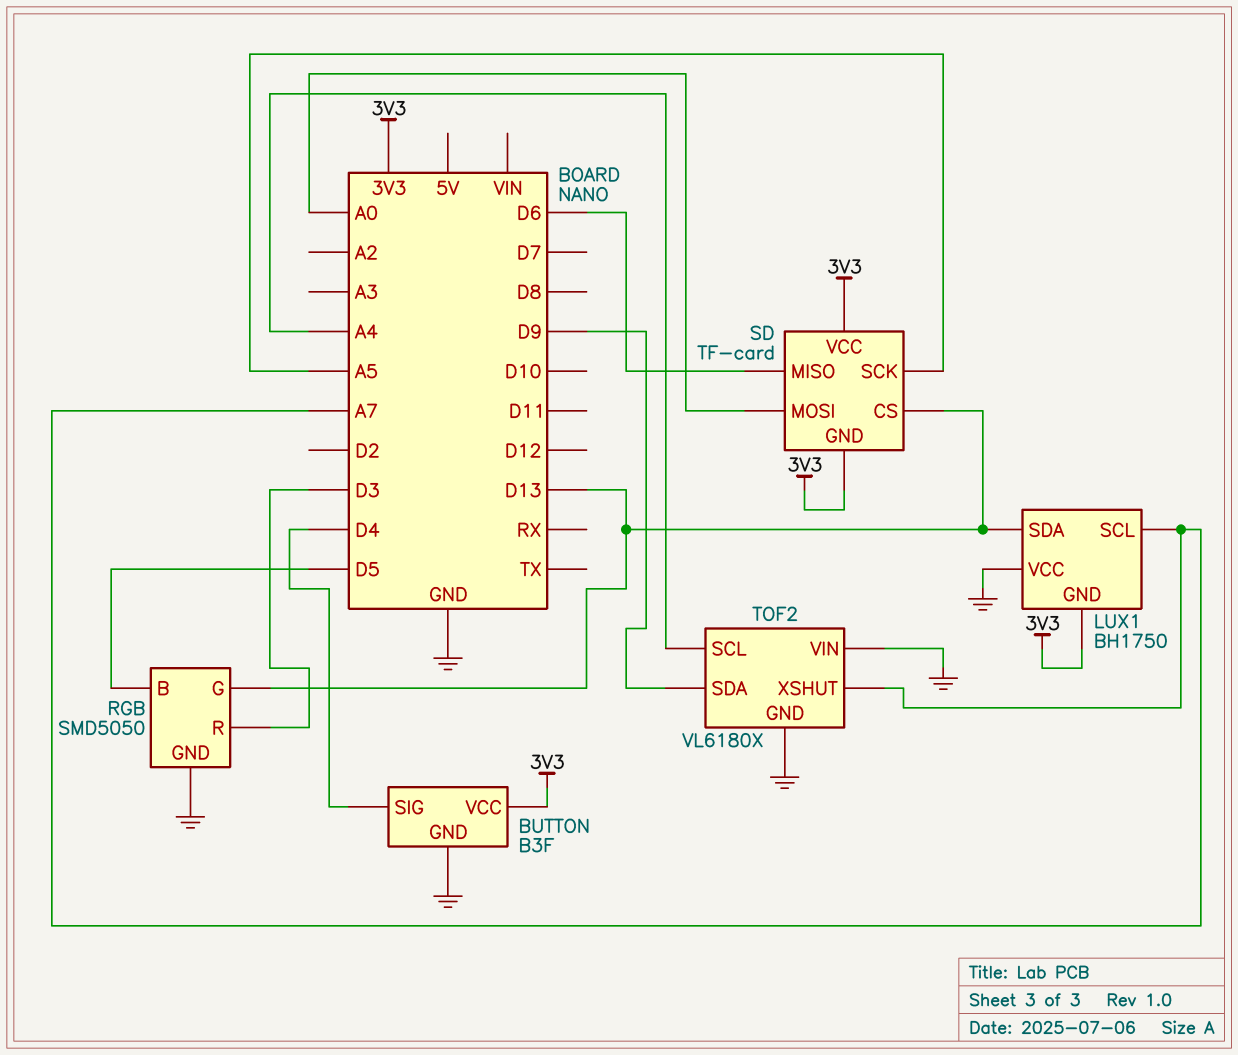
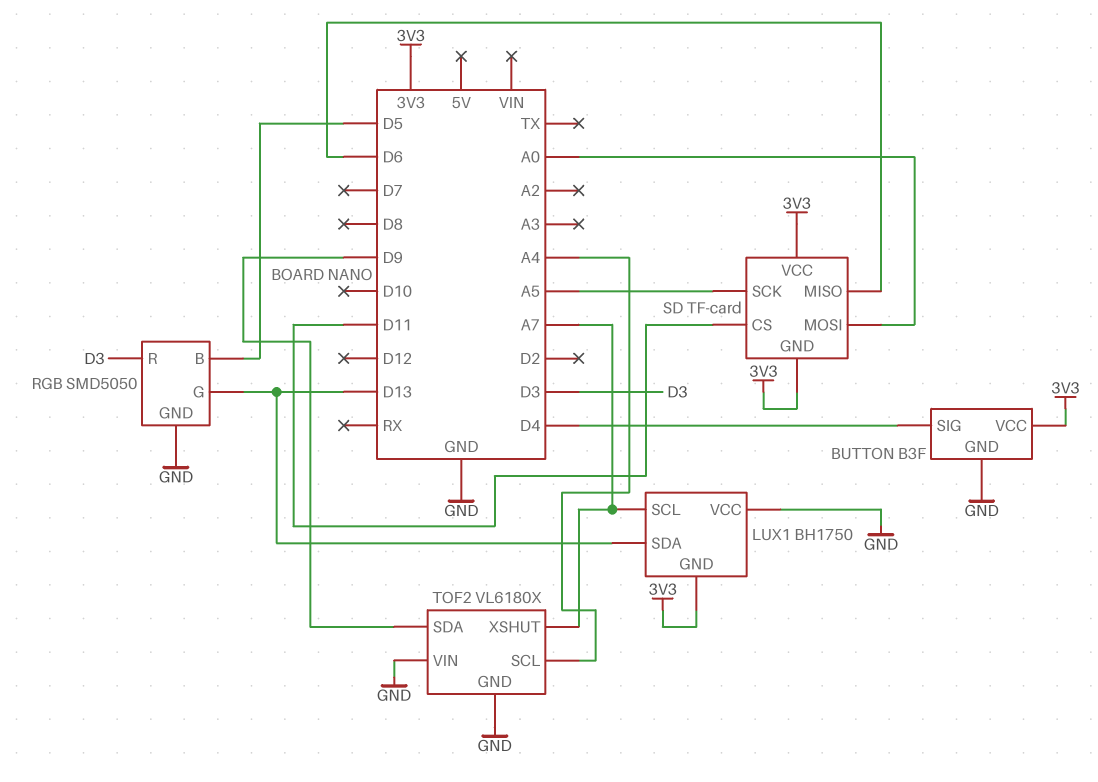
SD pin CS: D13 -> D11

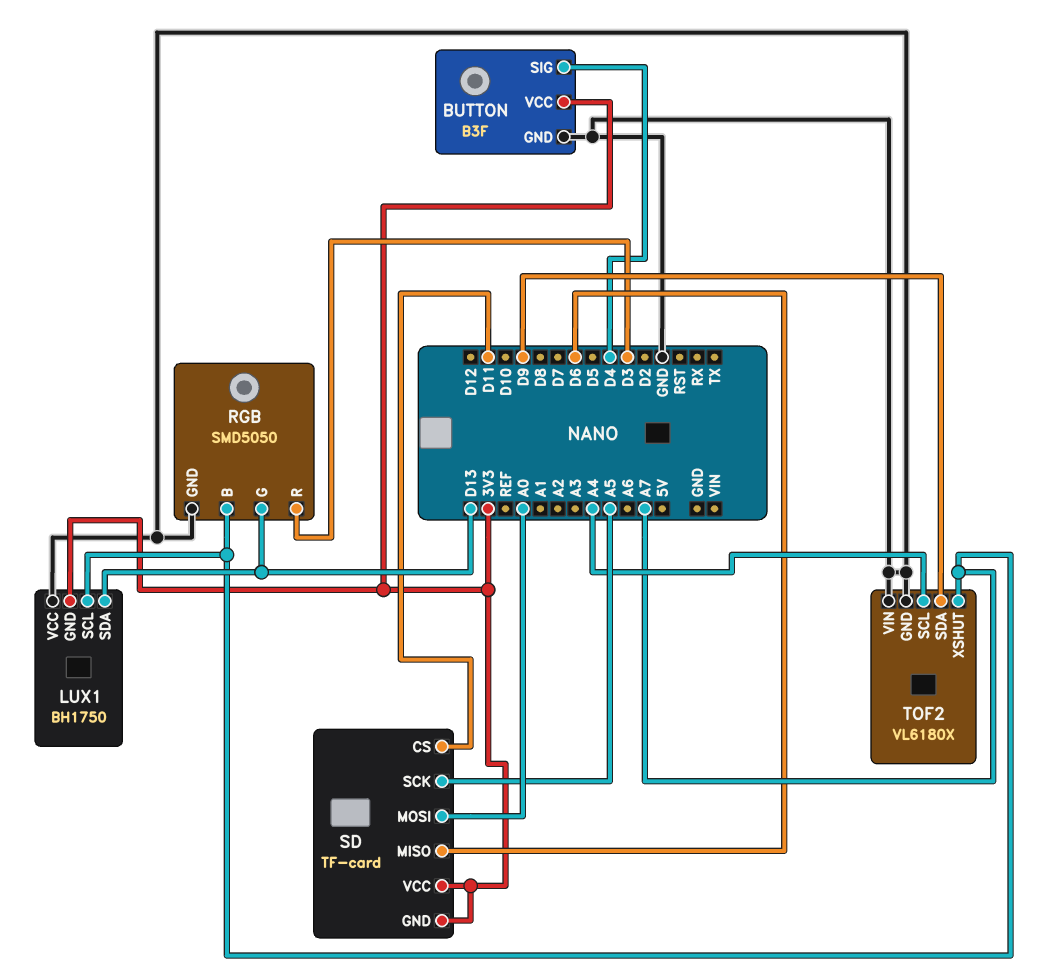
RGB pin B: D5 -> A7

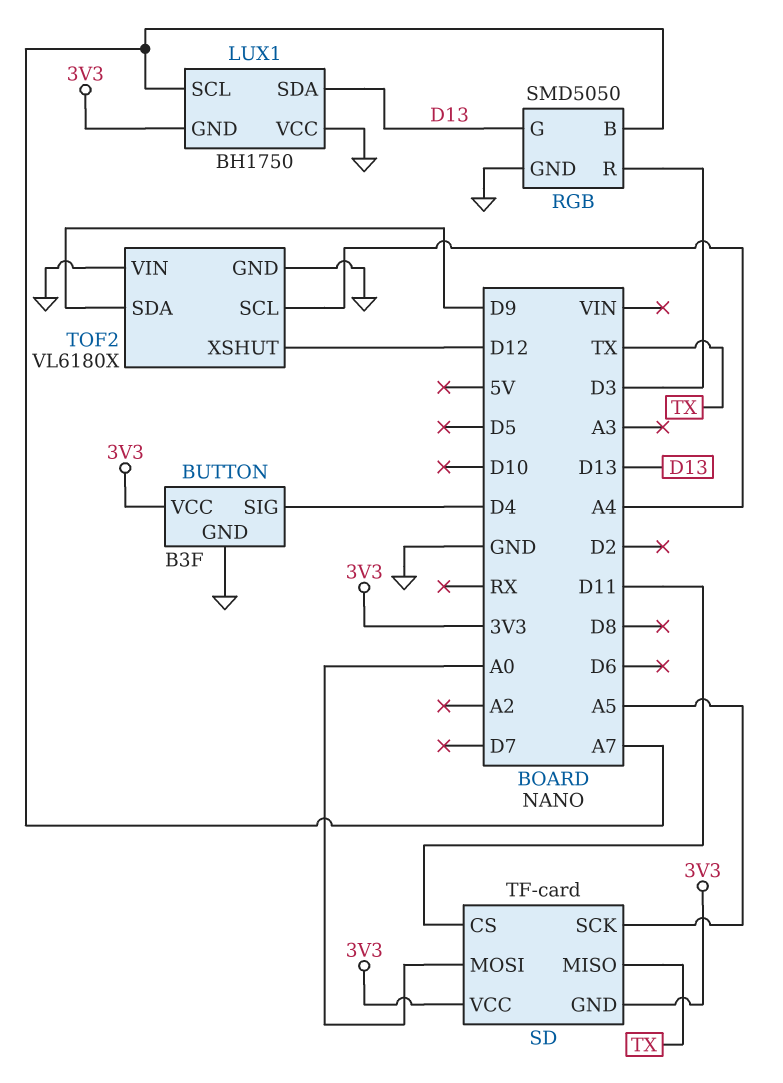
SD pin MISO: D6 -> TX
TOF2 pin XSHUT: A7 -> D12

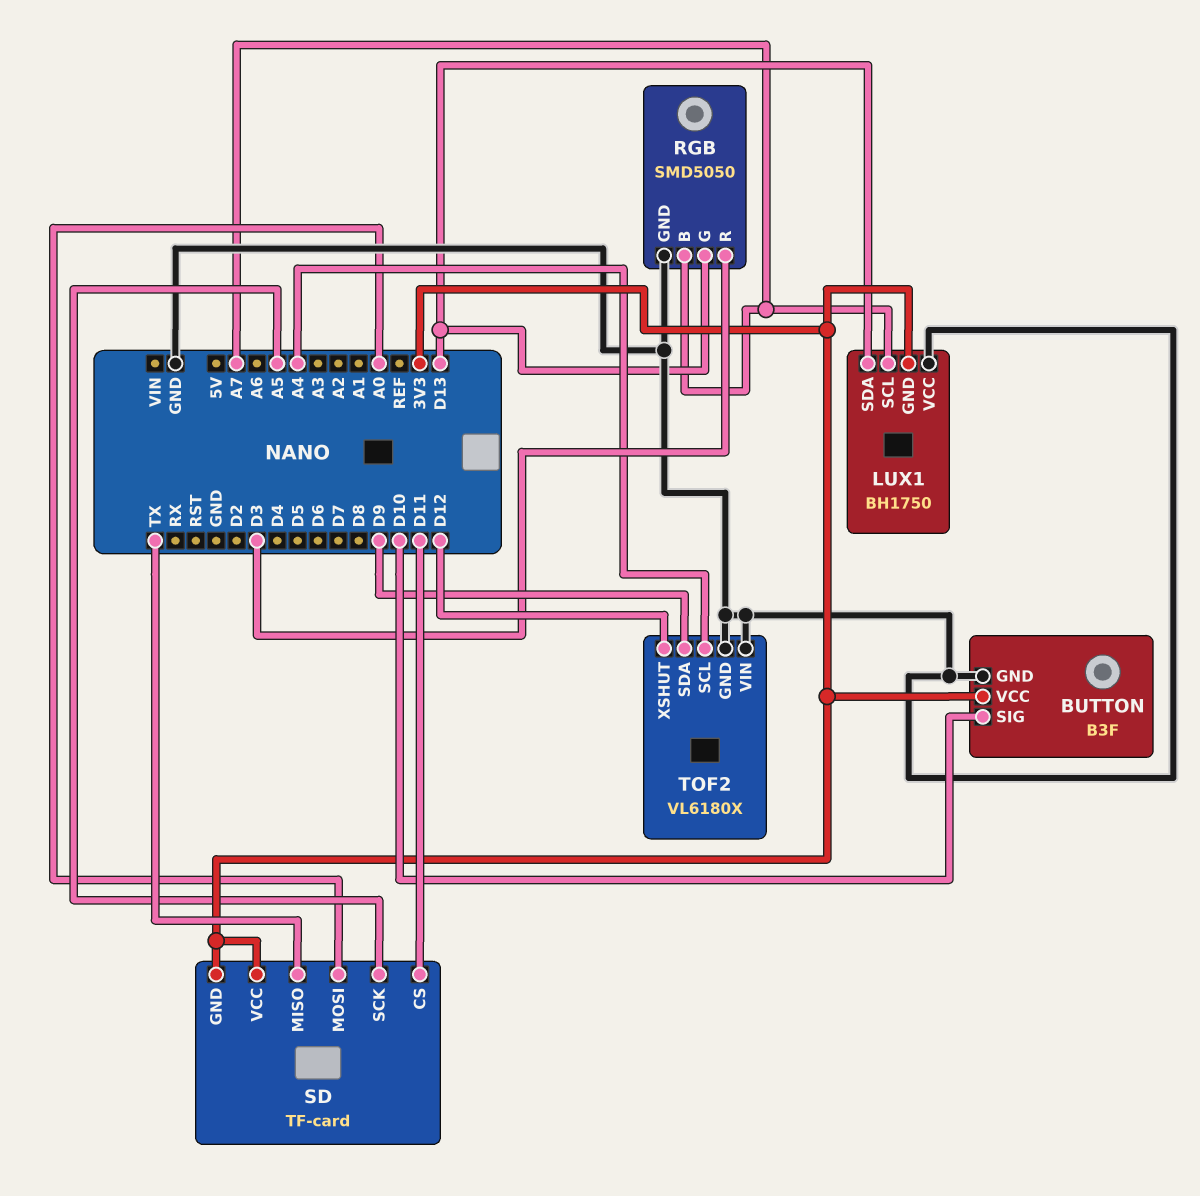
BUTTON pin SIG: D4 -> D10

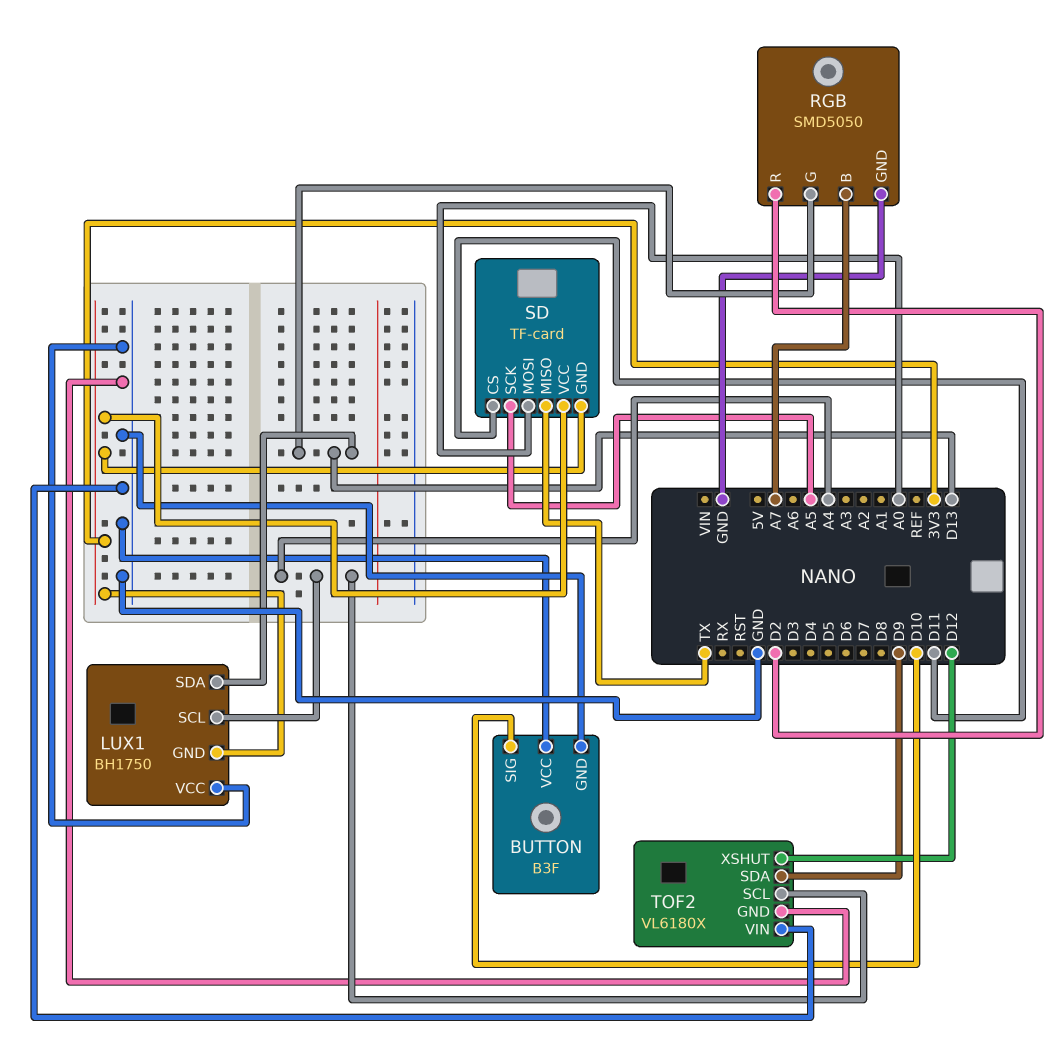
BUTTON pin VCC: 3V3 -> GND
LUX1 pin SCL: A7 -> A4
RGB pin R: D3 -> D2

